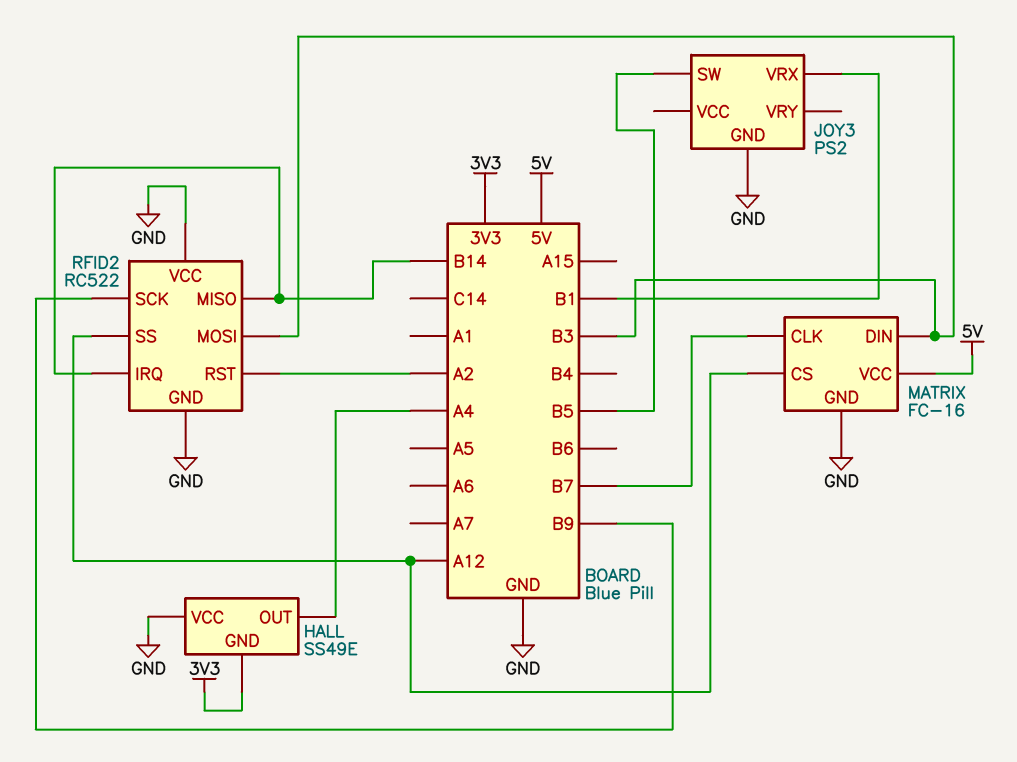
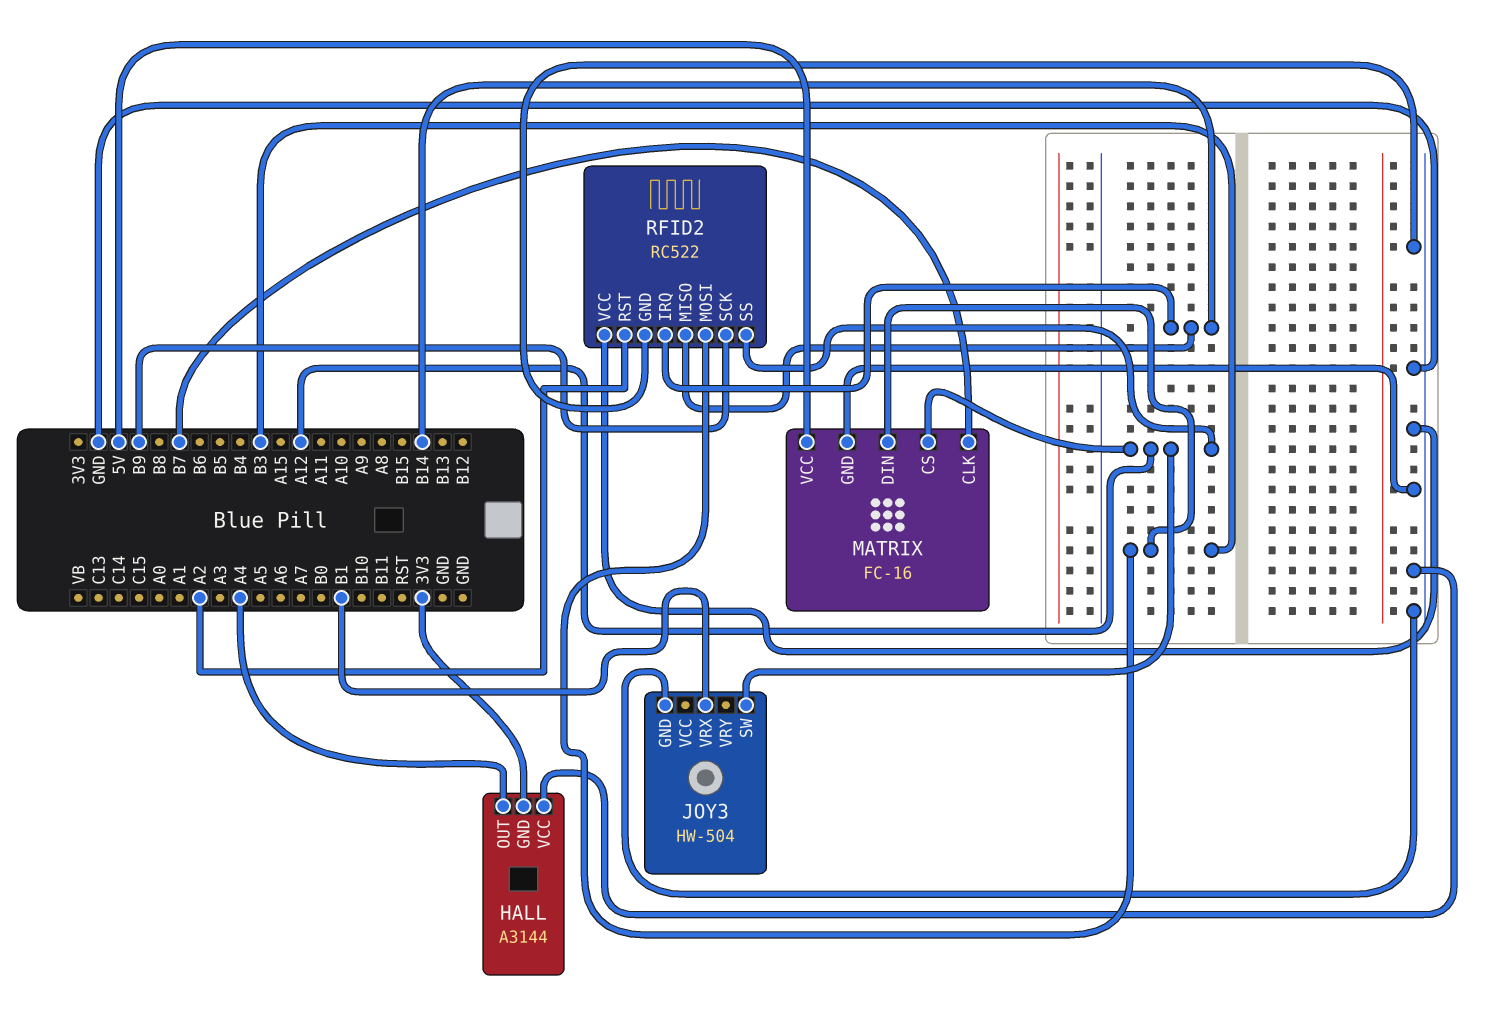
HALL: SS49E -> A3144
JOY3: PS2 -> HW-504
JOY3 pin SW: B5 -> A12

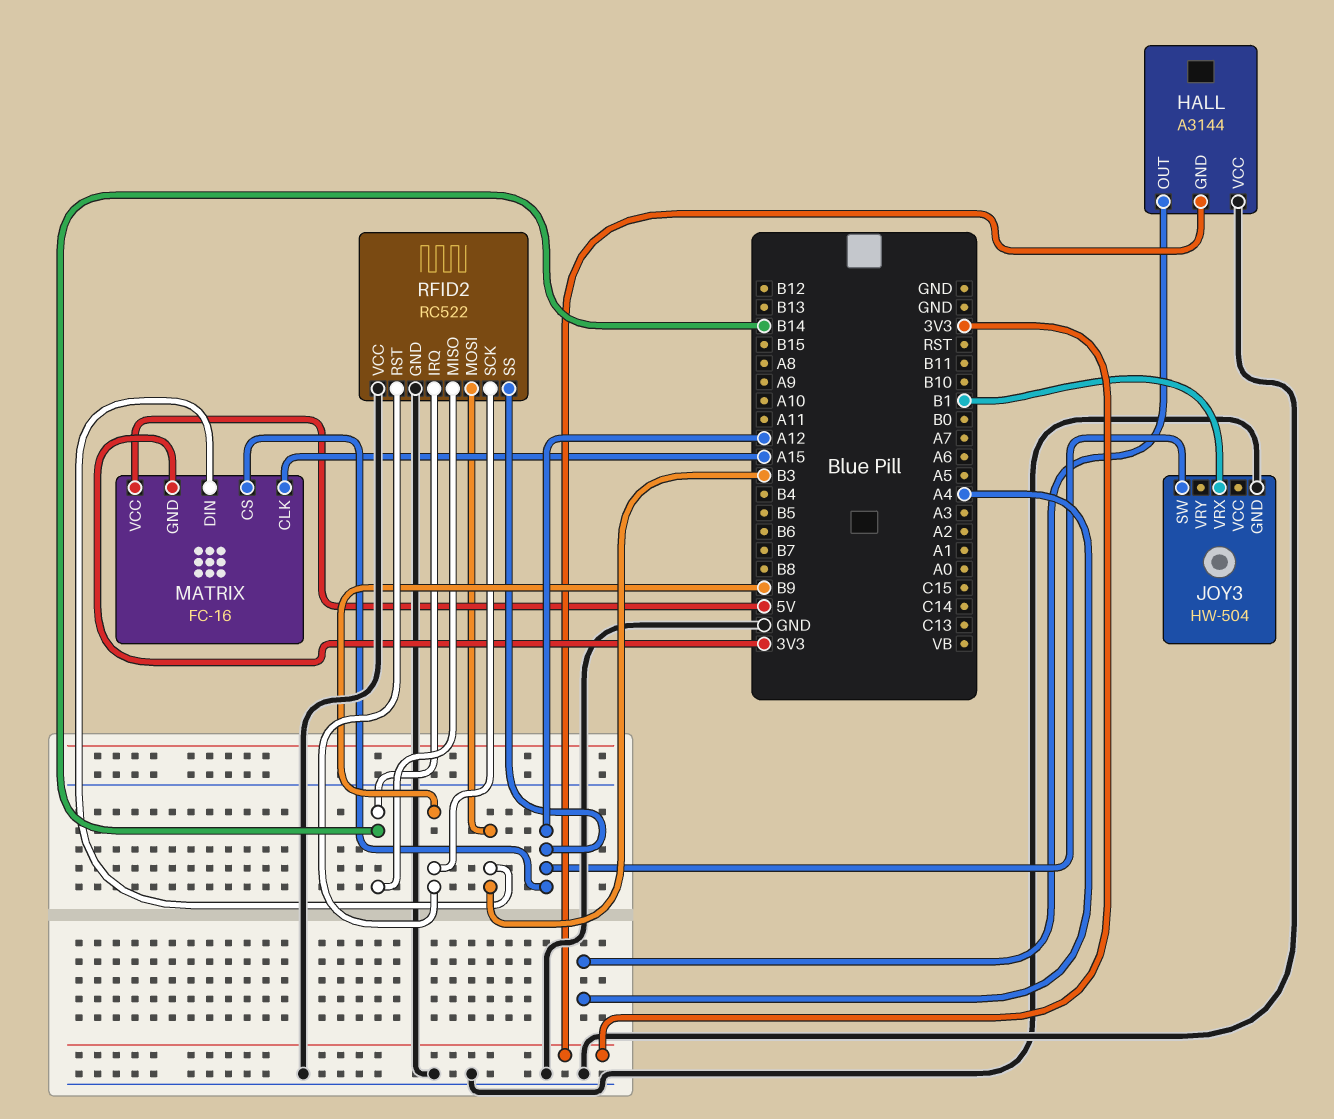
MATRIX pin CLK: B7 -> A15
MATRIX pin GND: GND -> 3V3
RFID2 pin RST: A2 -> B9

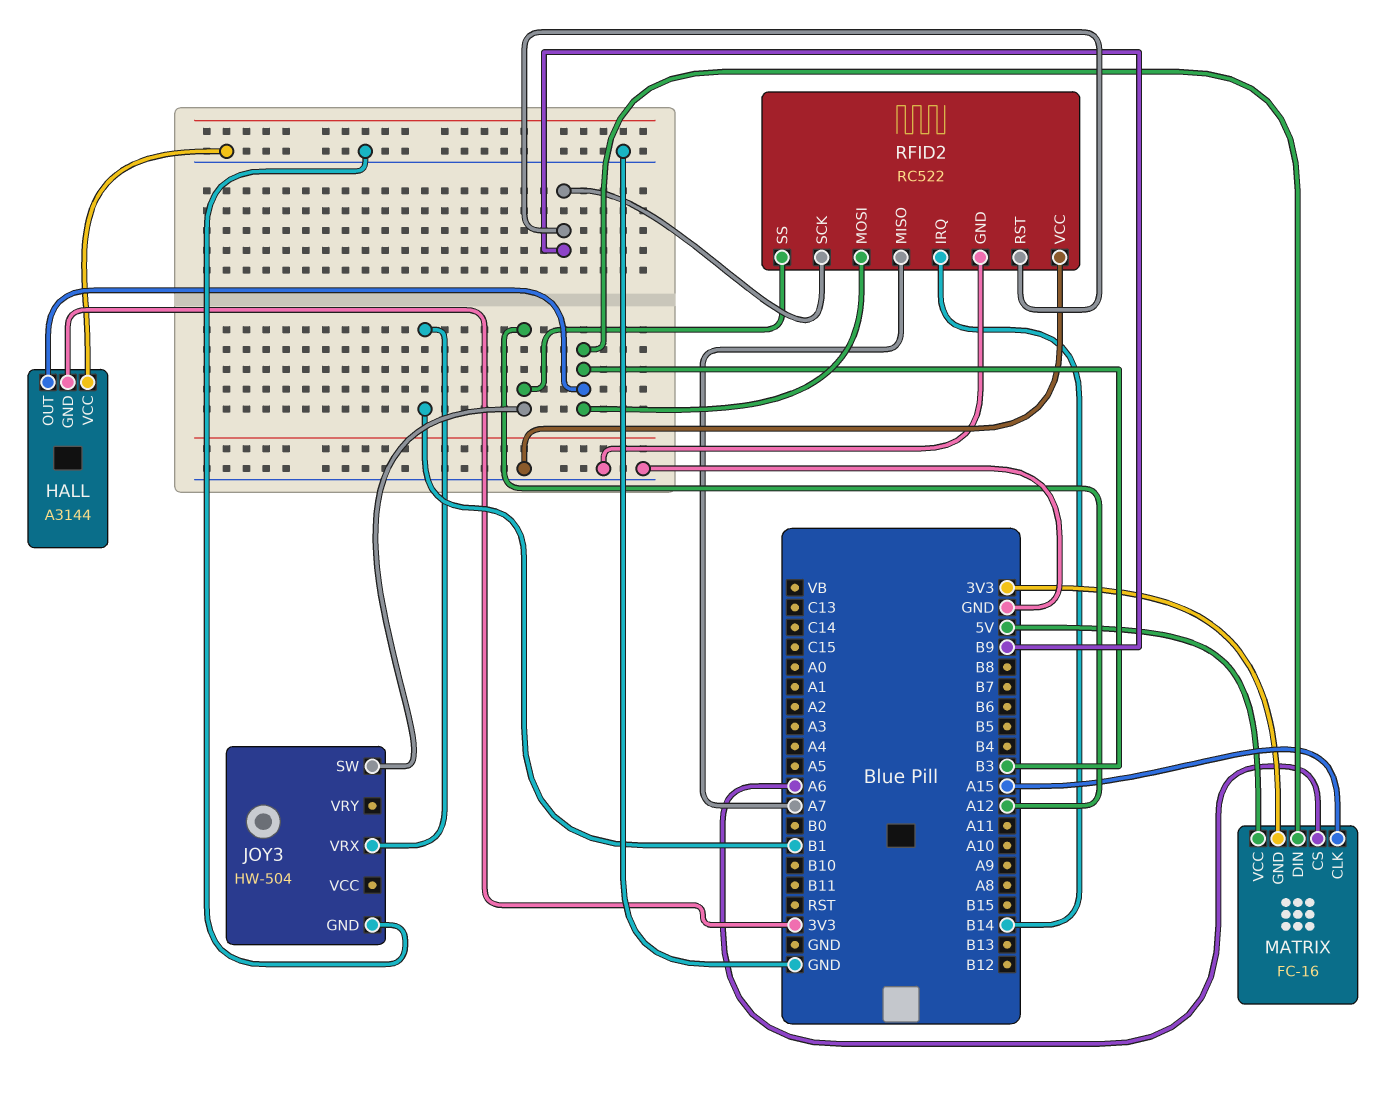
HALL pin OUT: A4 -> B3
MATRIX pin CS: A12 -> A6
RFID2 pin MISO: B14 -> A7

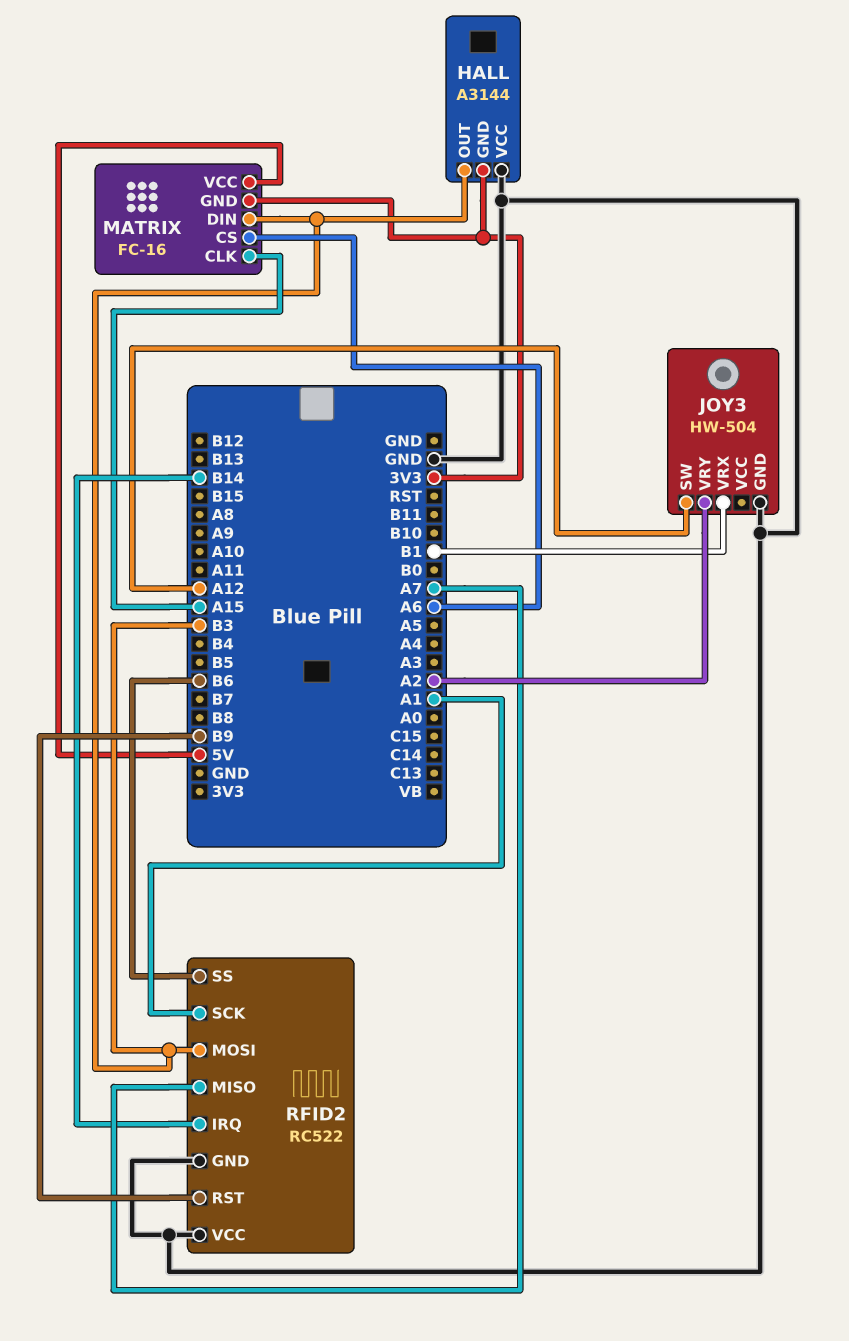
JOY3 pin VRY: none -> A2
RFID2 pin SCK: B9 -> A1
RFID2 pin SS: A12 -> B6

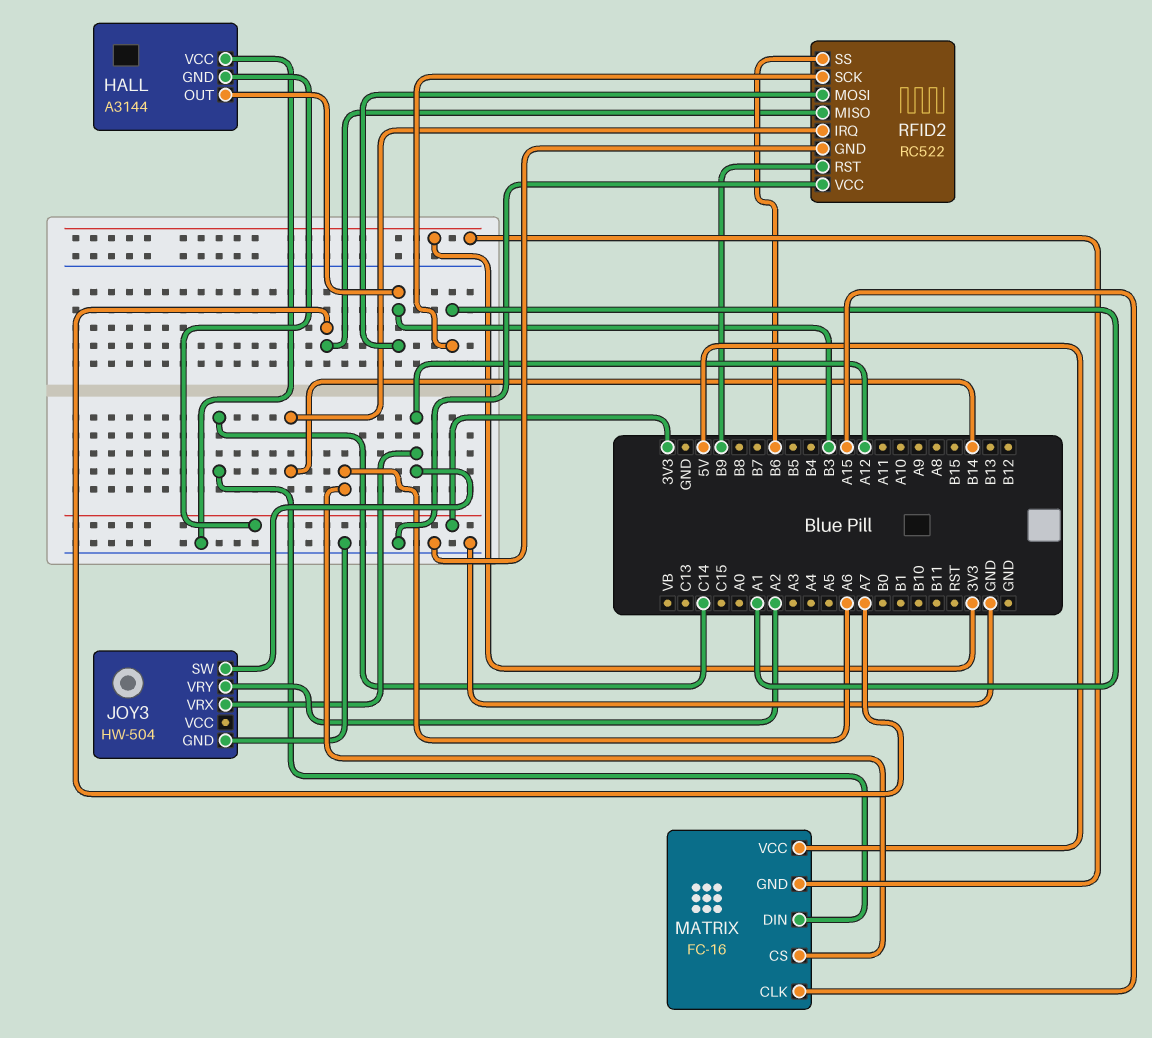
JOY3 pin VRX: B1 -> A12
MATRIX pin DIN: B3 -> C14

